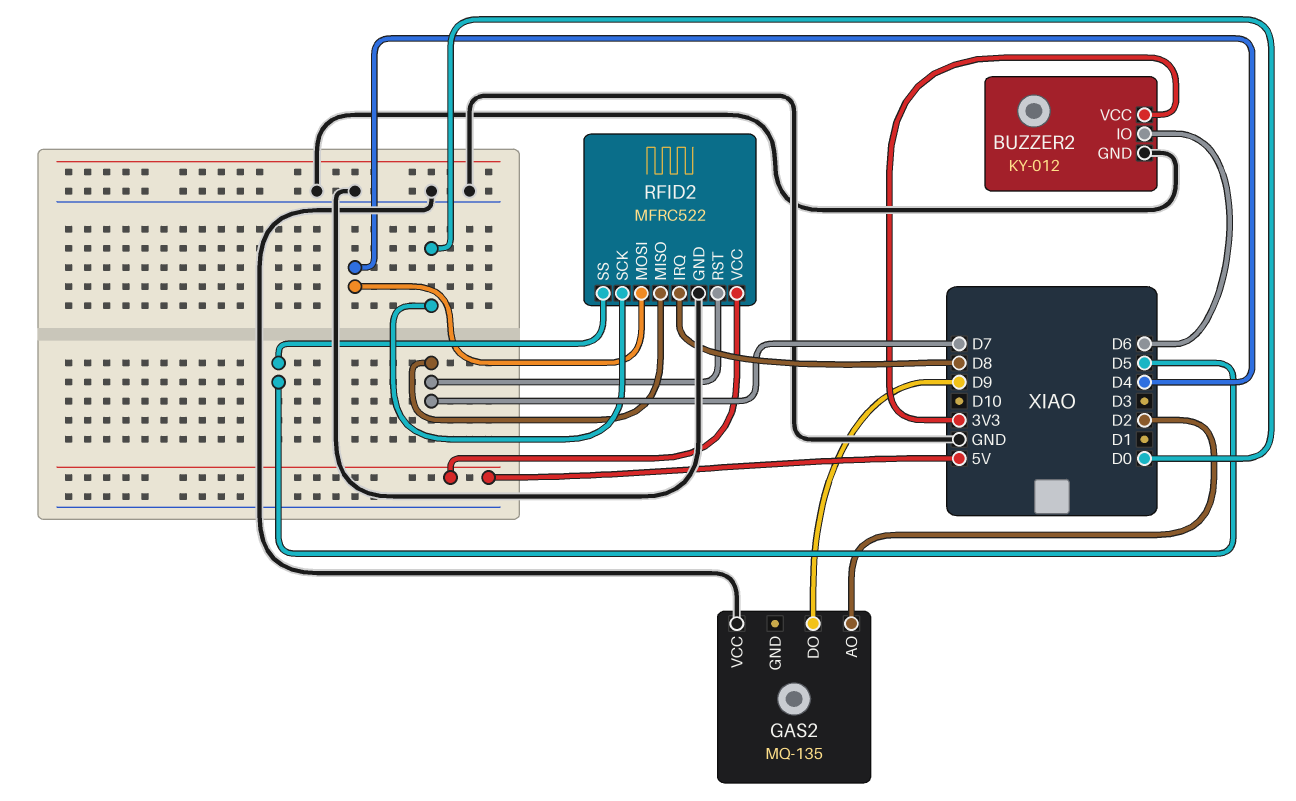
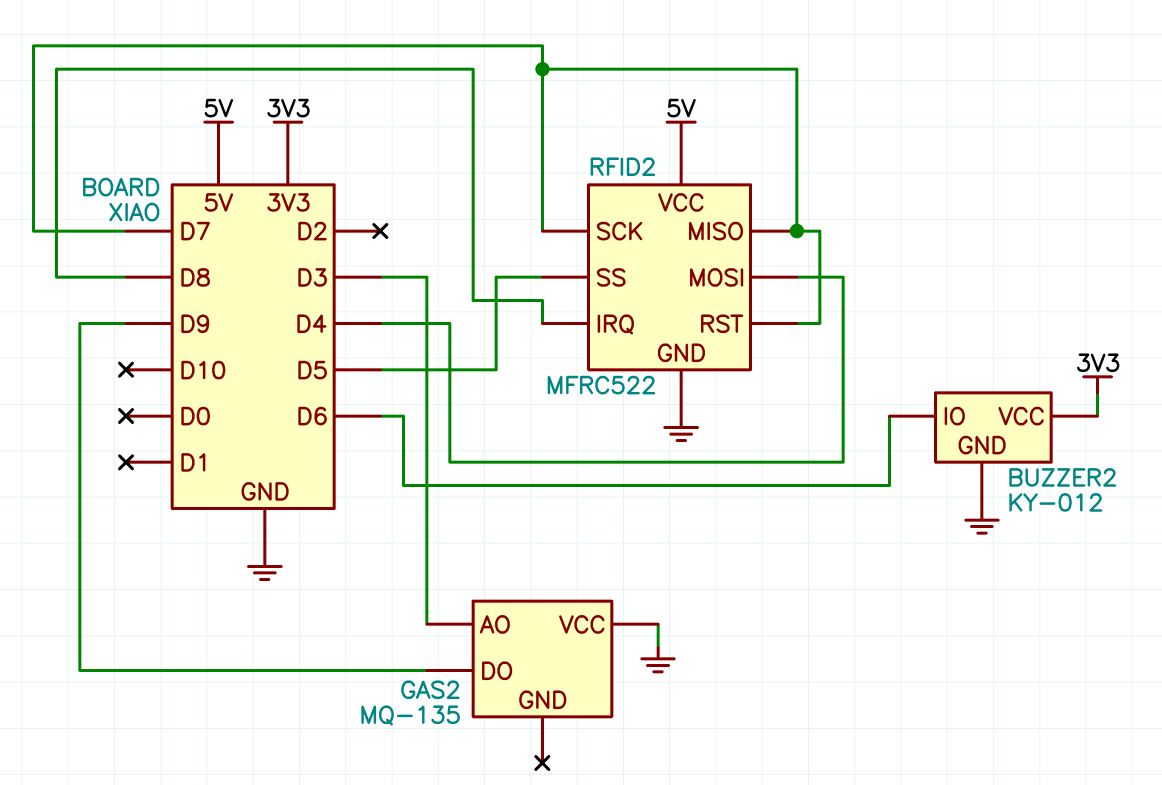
GAS2 pin AO: D2 -> D3
RFID2 pin SCK: D0 -> D7

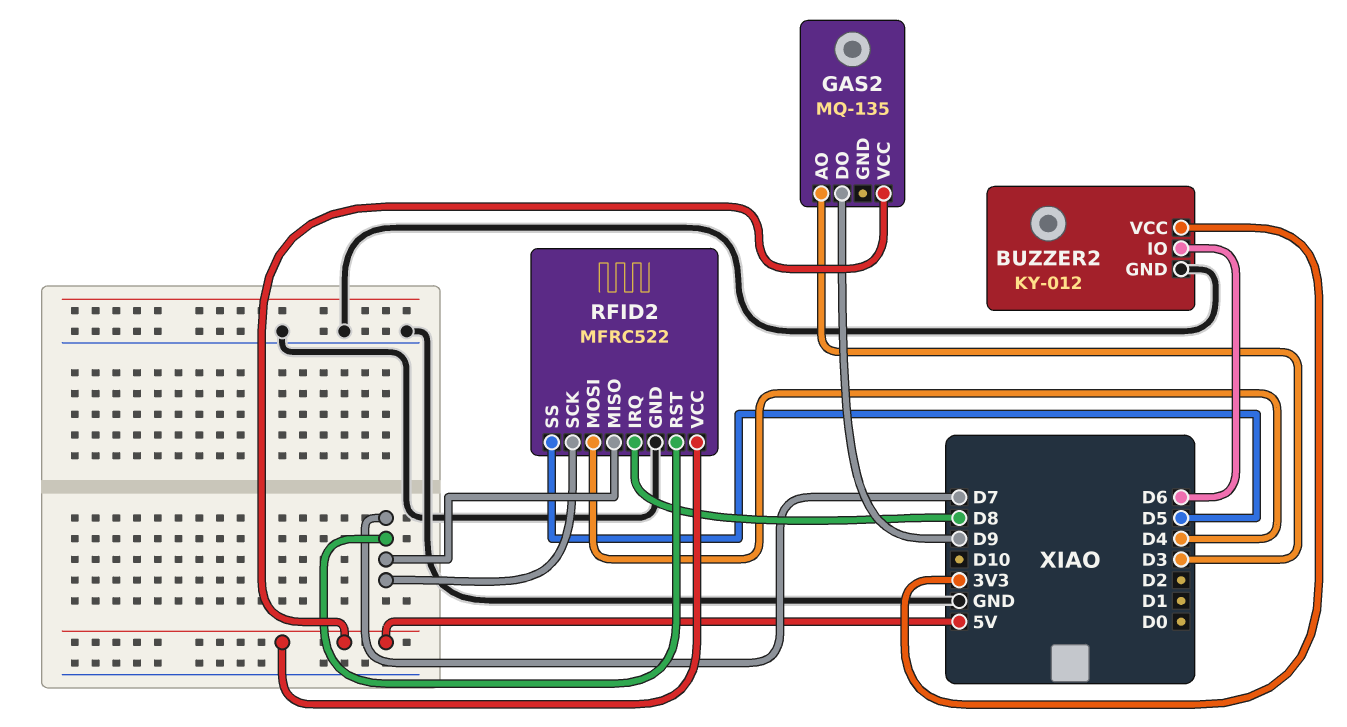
GAS2 pin VCC: GND -> 5V

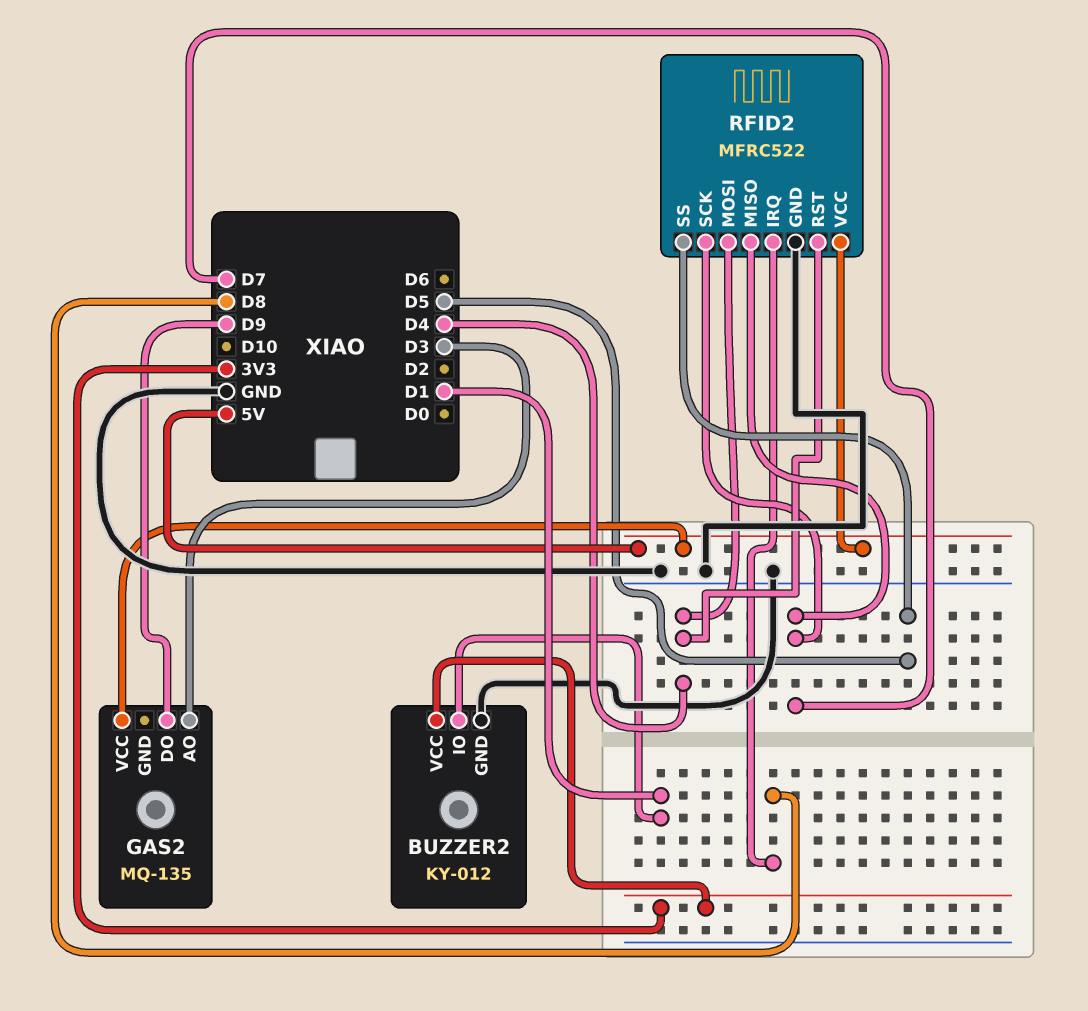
BUZZER2 pin IO: D6 -> D1
RFID2 pin RST: D7 -> D4

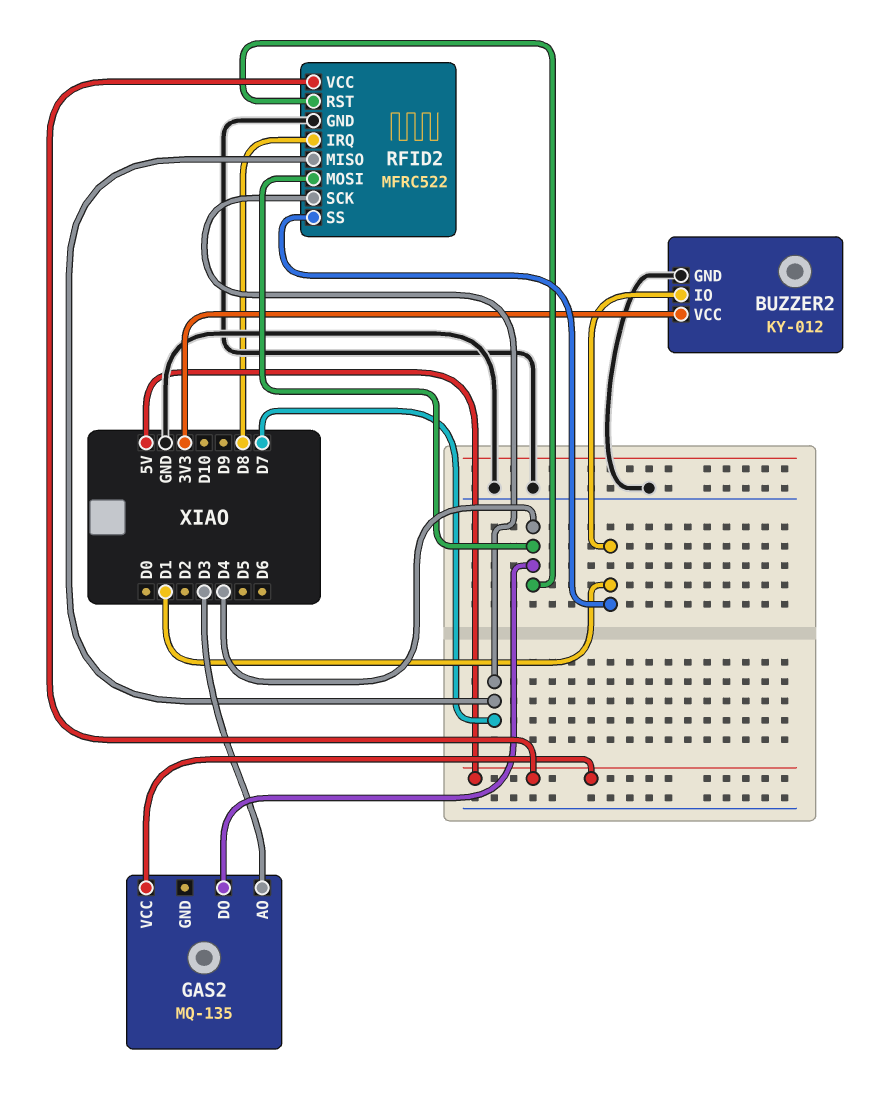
GAS2 pin DO: D9 -> D4
RFID2 pin SS: D5 -> D1

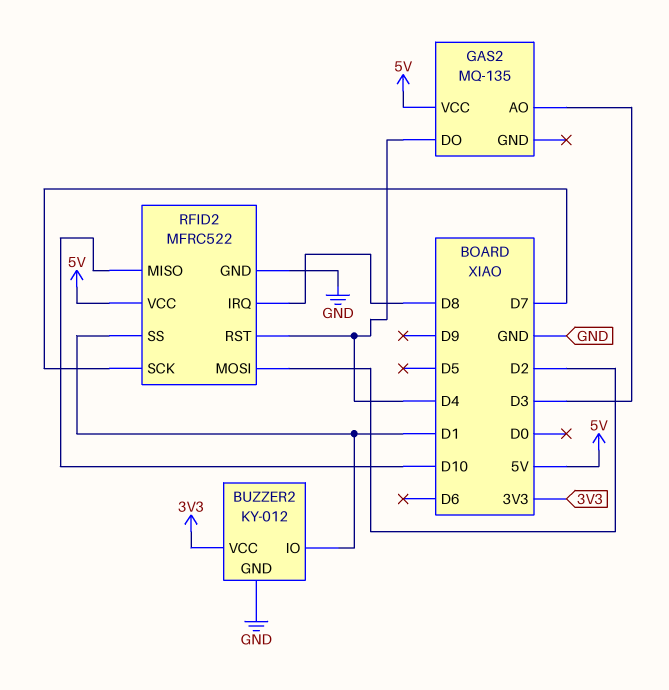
RFID2 pin MISO: D7 -> D10
RFID2 pin MOSI: D4 -> D2

